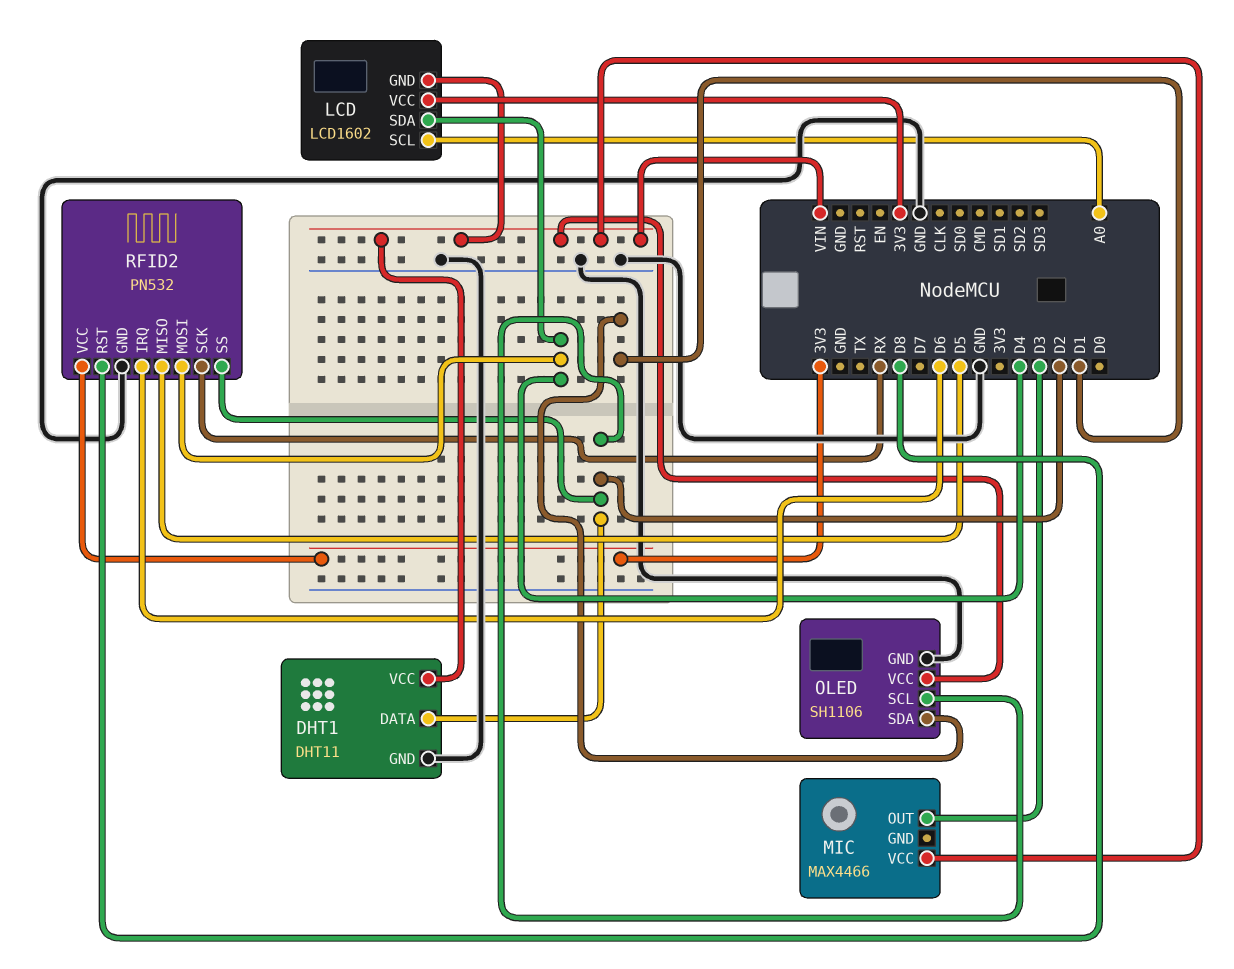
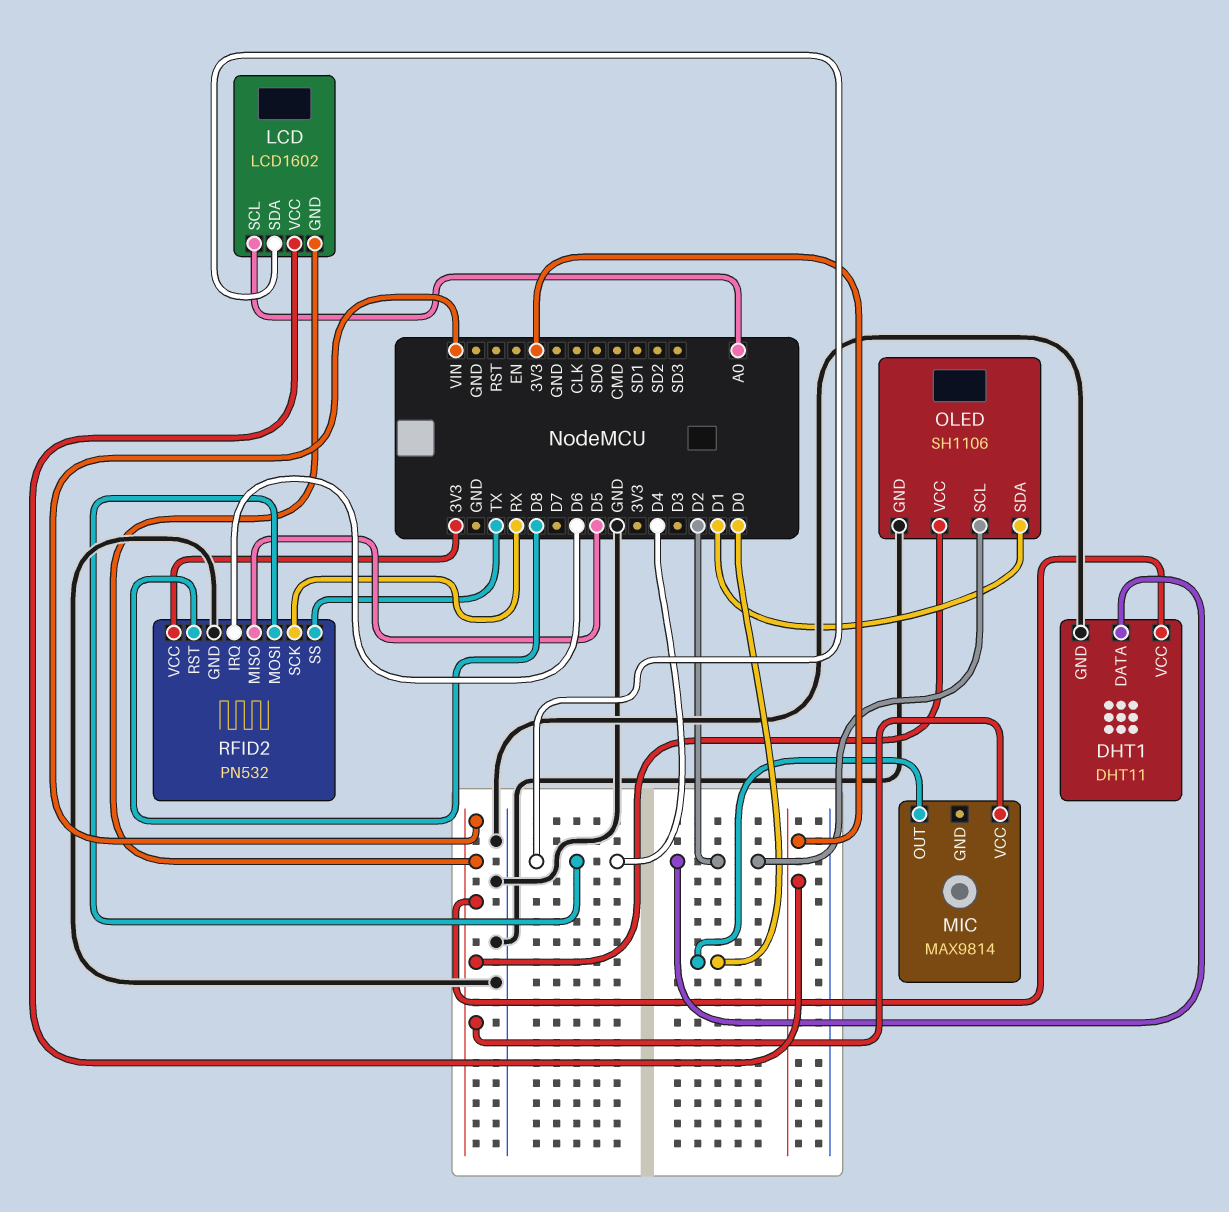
MIC: MAX4466 -> MAX9814
MIC pin OUT: D3 -> D0
RFID2 pin SS: D2 -> TX

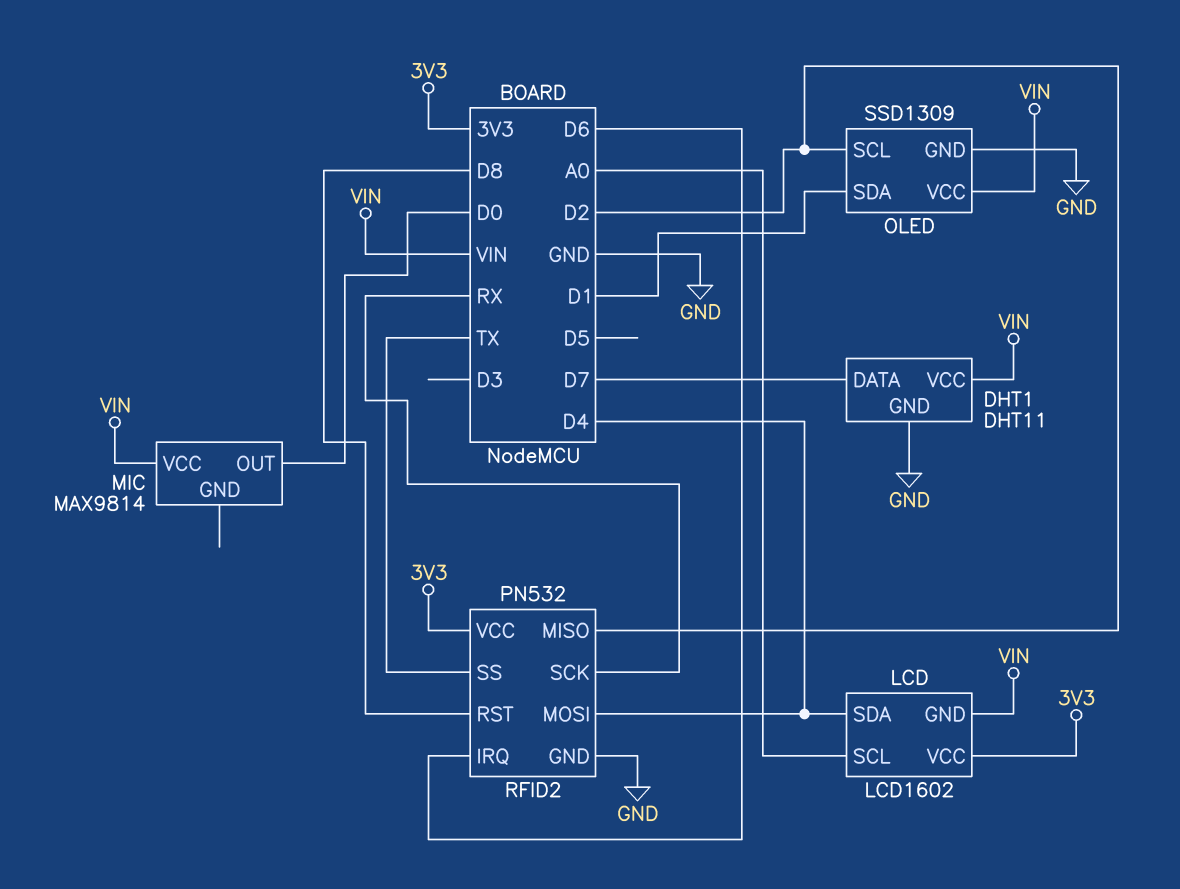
DHT1 pin DATA: D2 -> D7
OLED: SH1106 -> SSD1309
RFID2 pin MISO: D5 -> D2

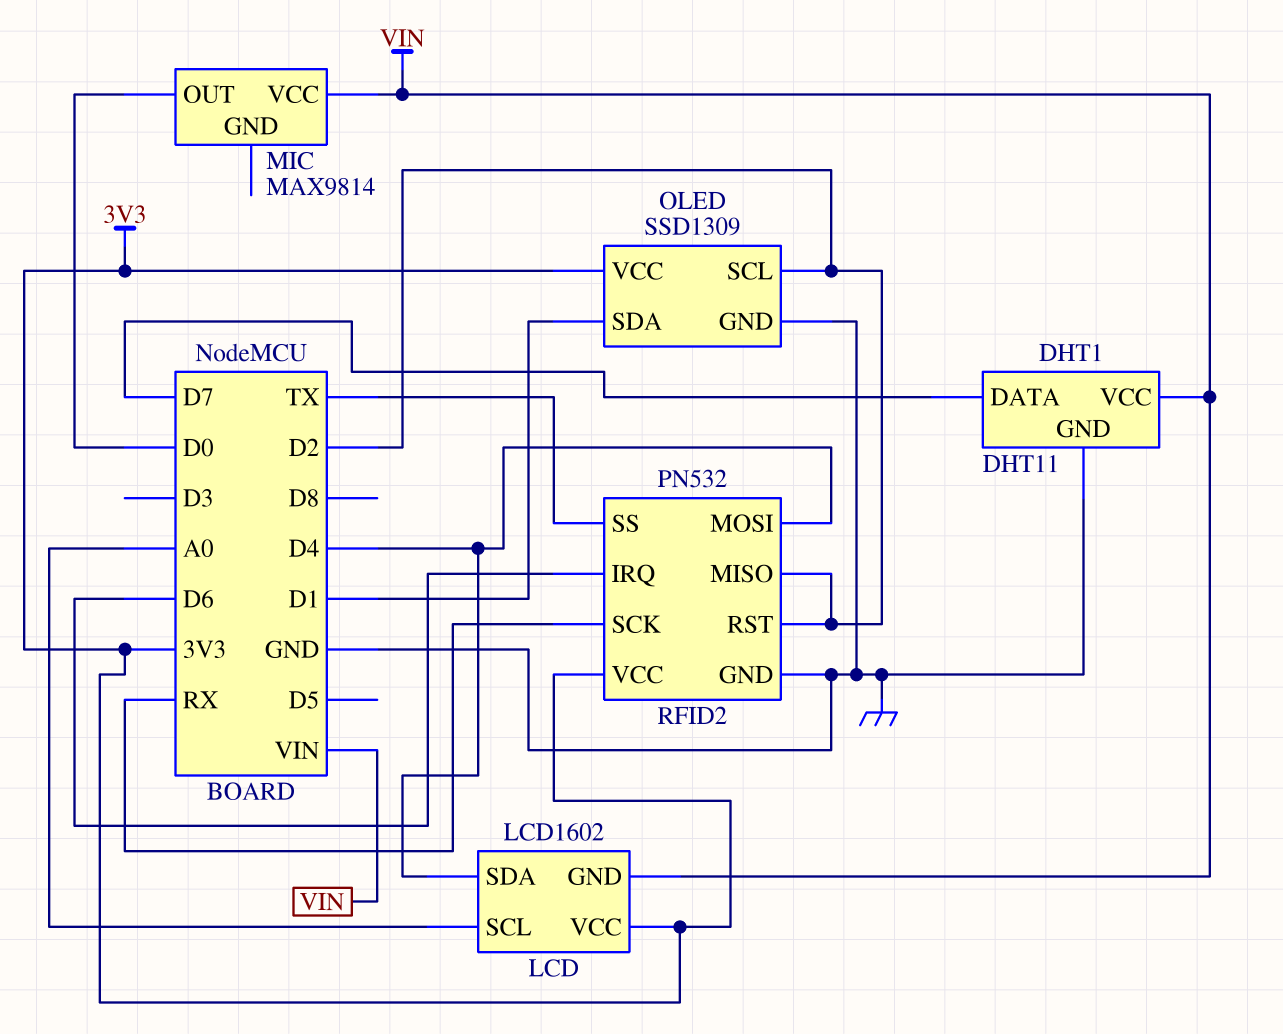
OLED pin VCC: VIN -> 3V3
RFID2 pin RST: D8 -> D2

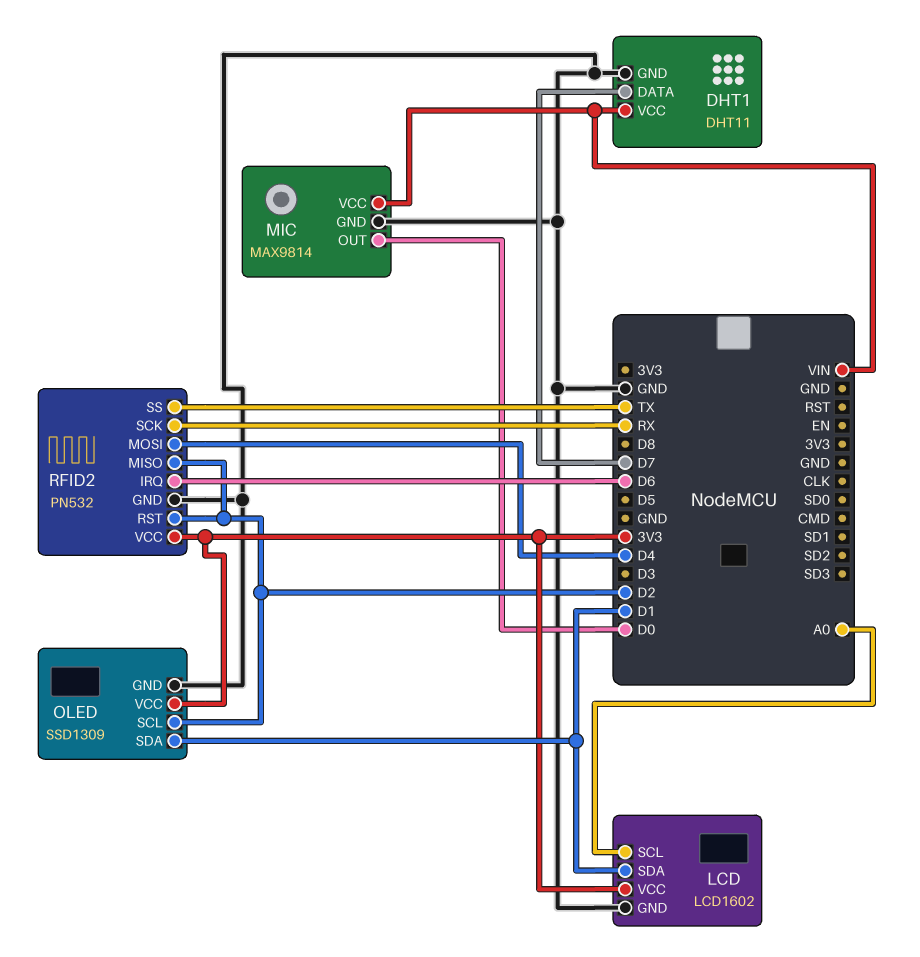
LCD pin GND: VIN -> GND
LCD pin SDA: D4 -> D1
MIC pin GND: none -> GND

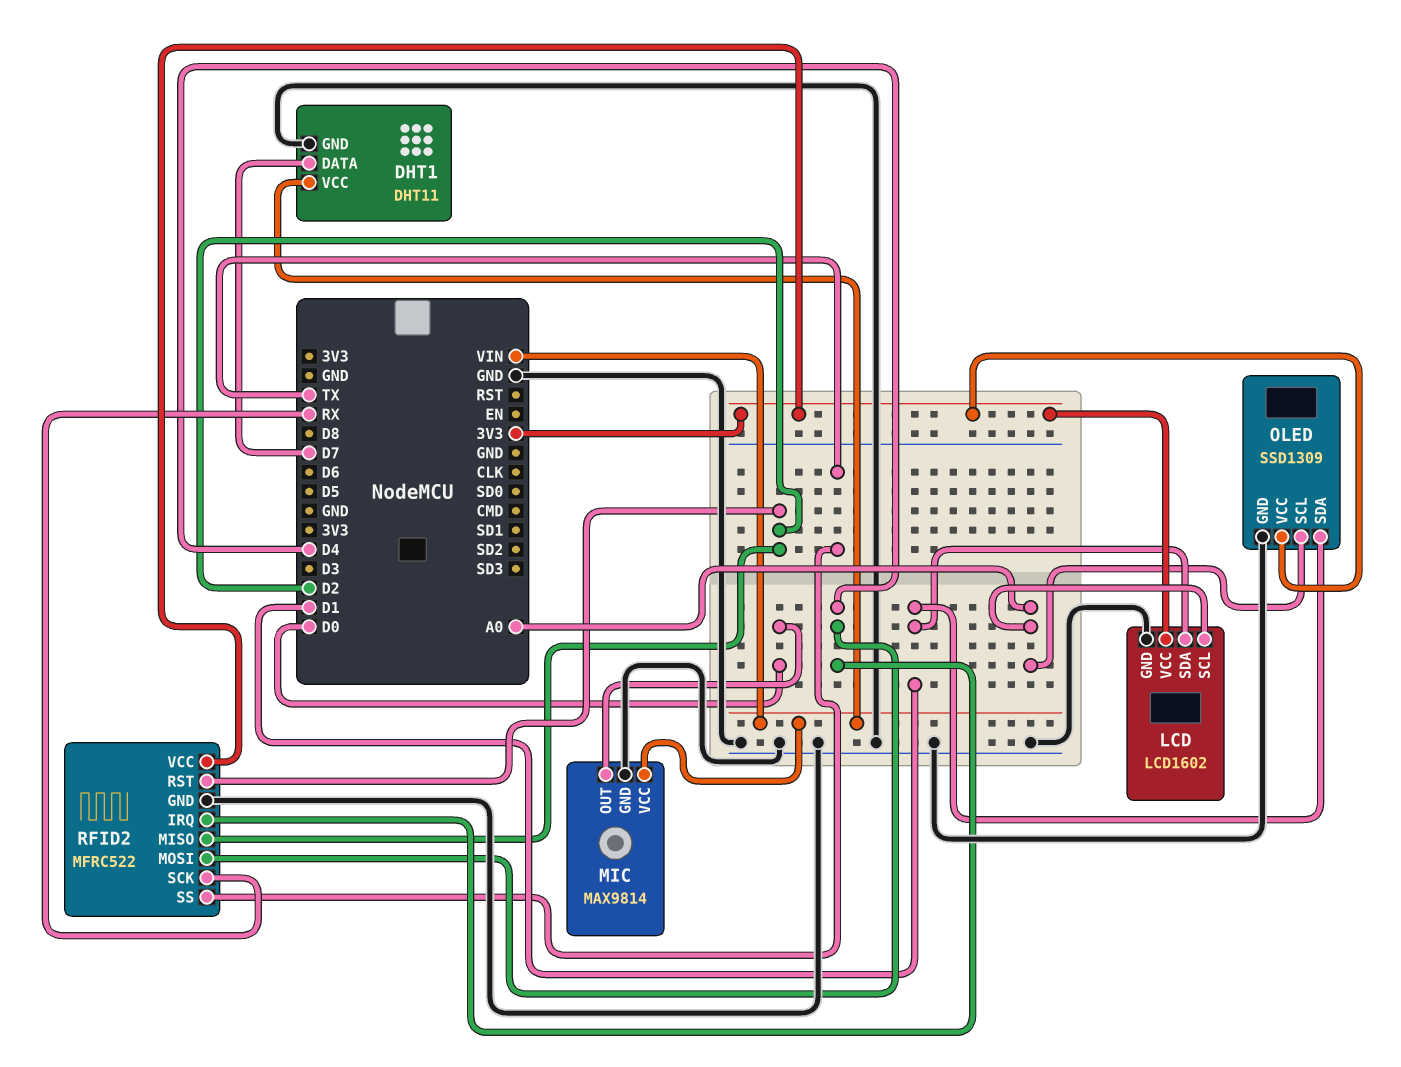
OLED pin SCL: D2 -> A0
RFID2: PN532 -> MFRC522
RFID2 pin IRQ: D6 -> D4

